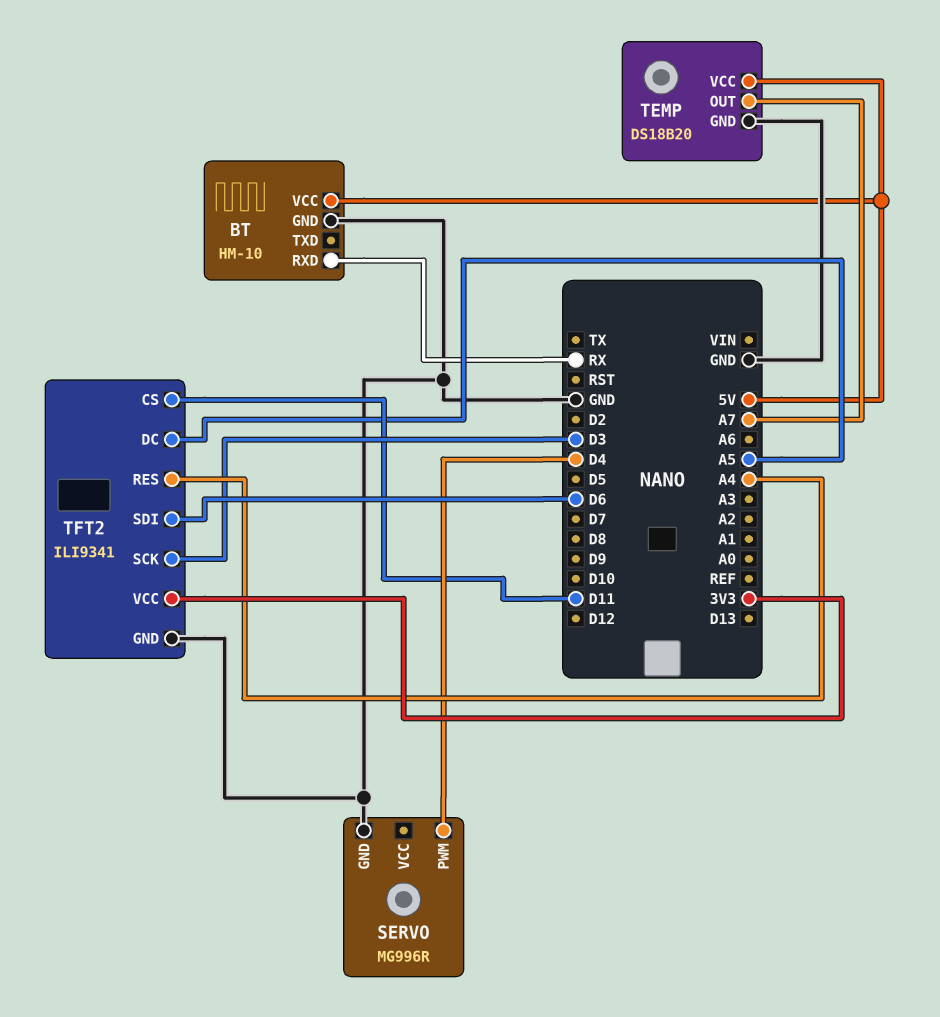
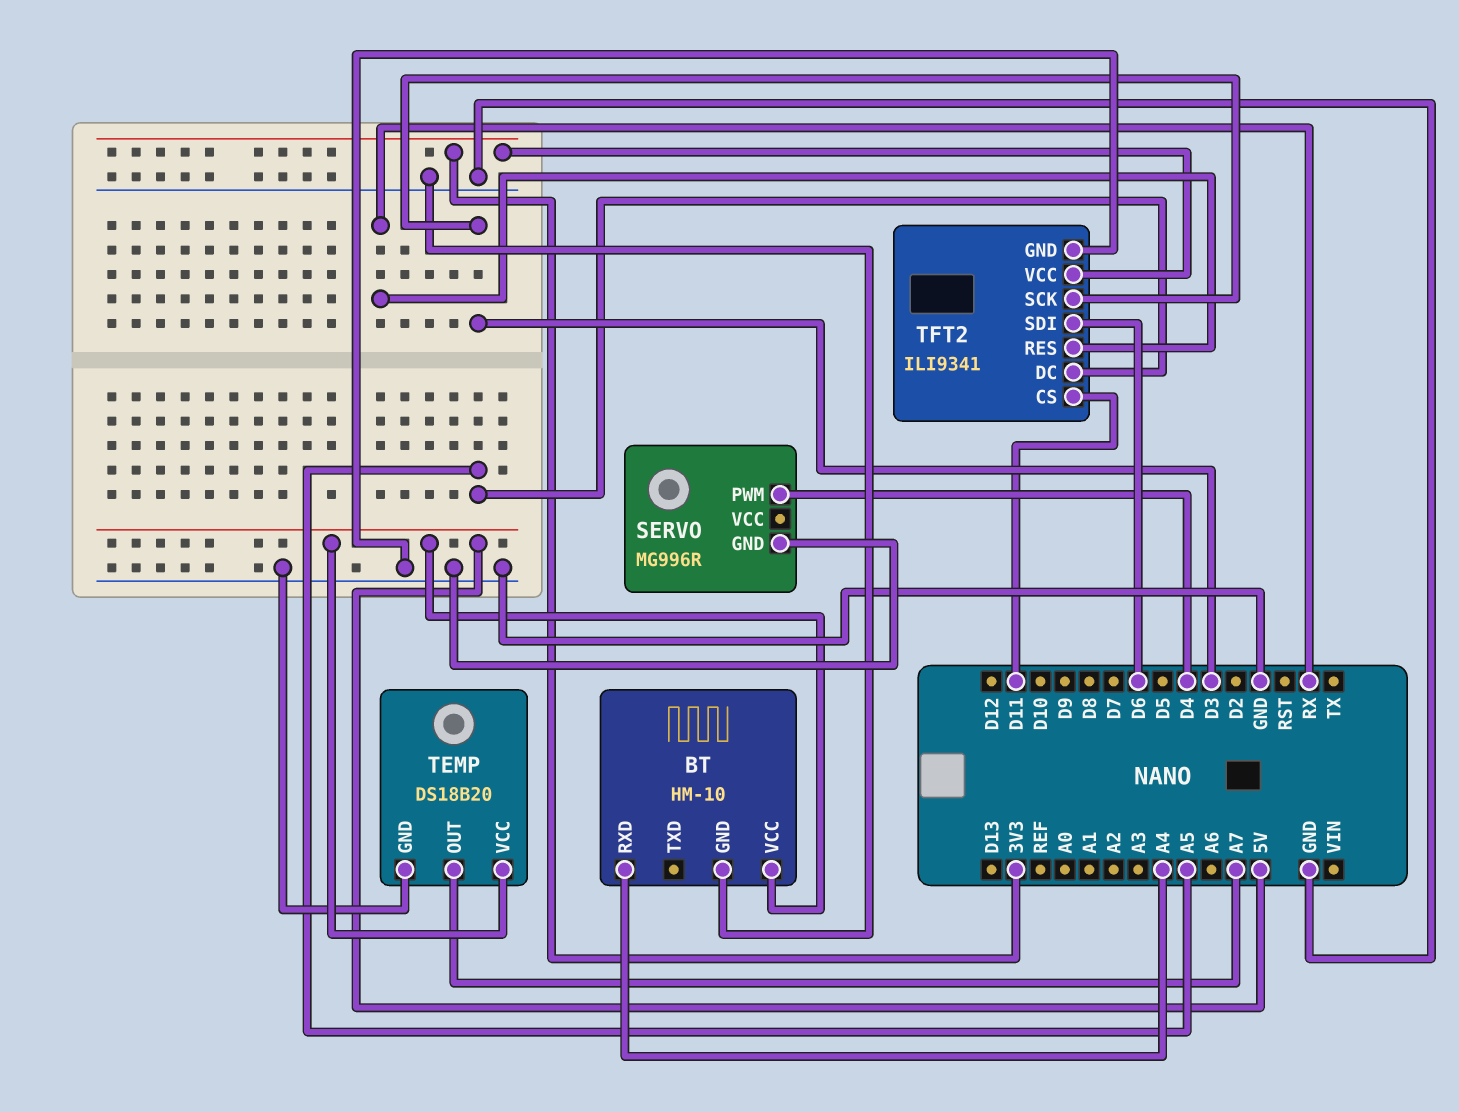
BT pin RXD: RX -> A4
TFT2 pin RES: A4 -> RX

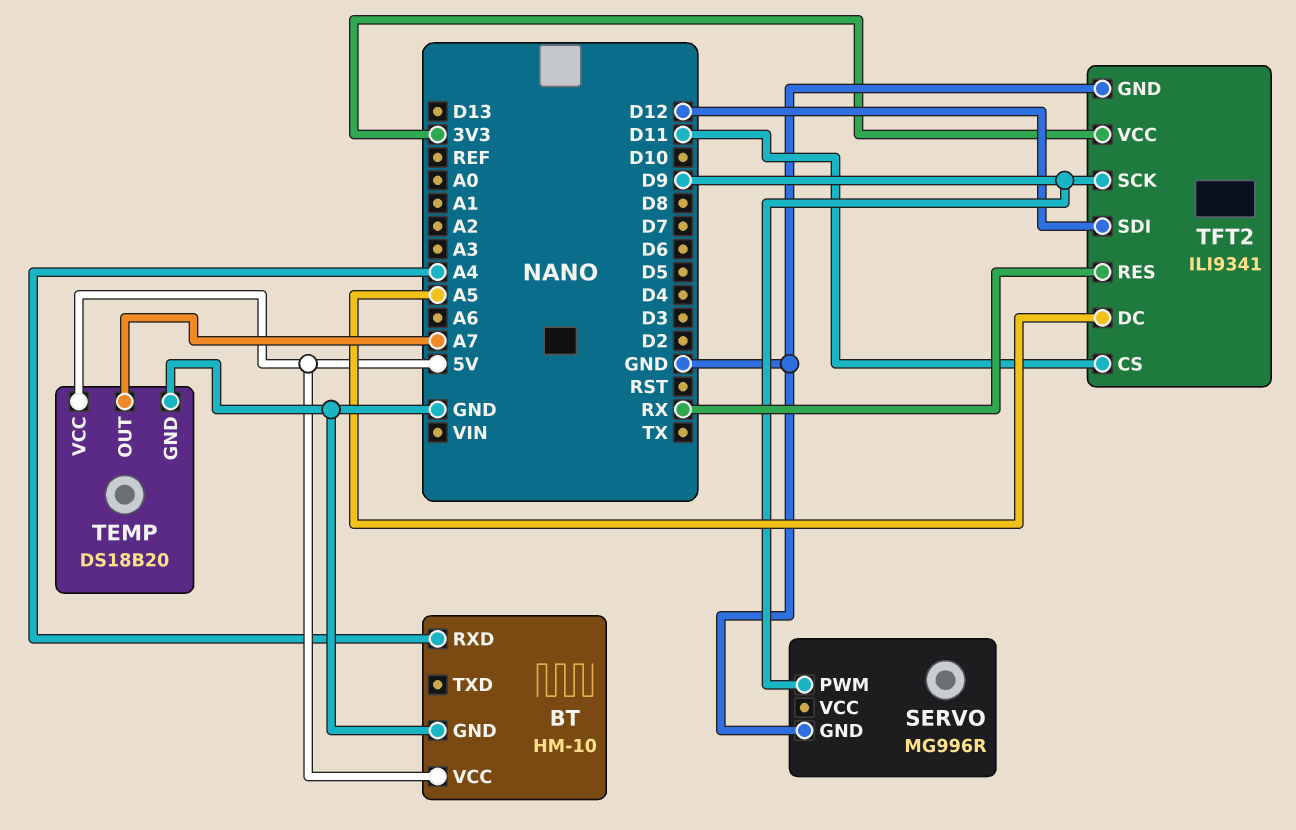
SERVO pin PWM: D4 -> D9
TFT2 pin SCK: D3 -> D9
TFT2 pin SDI: D6 -> D12

